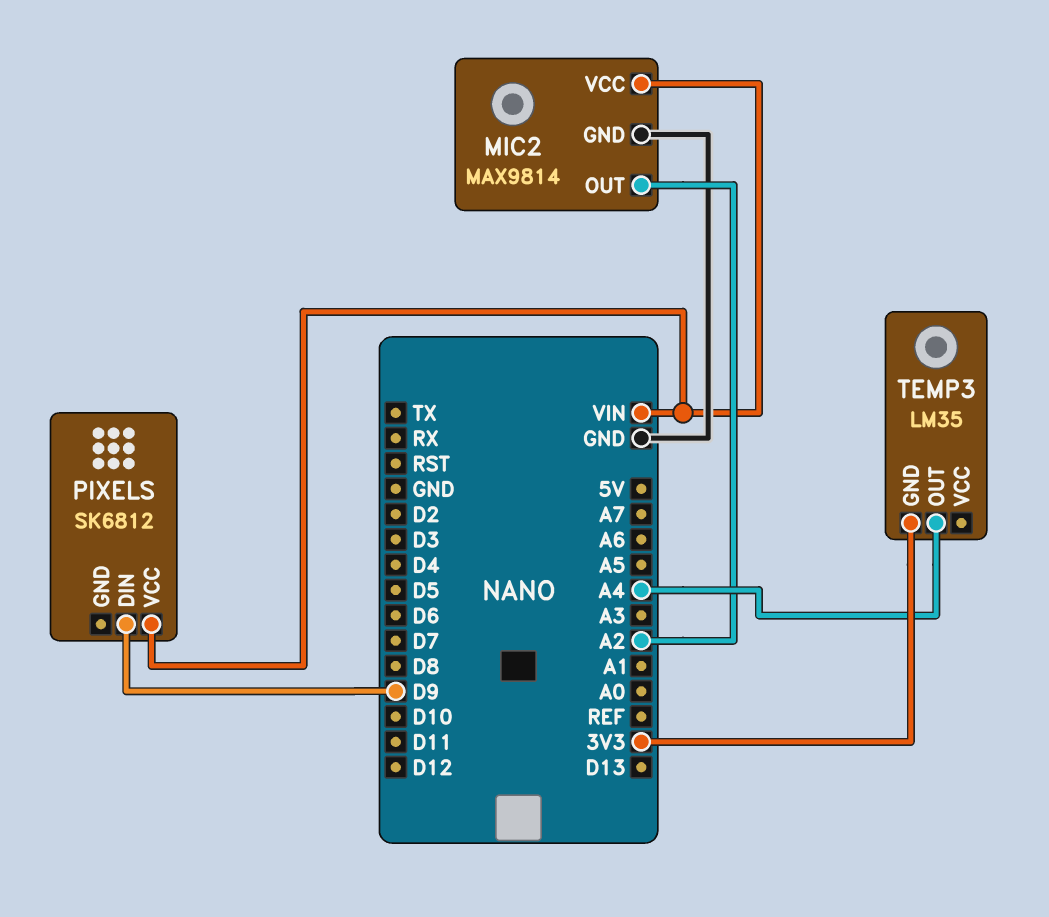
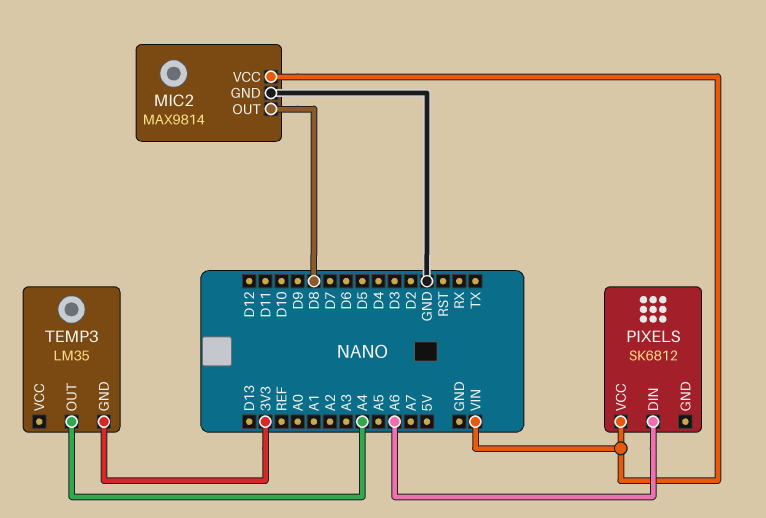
MIC2 pin OUT: A2 -> D8
PIXELS pin DIN: D9 -> A6

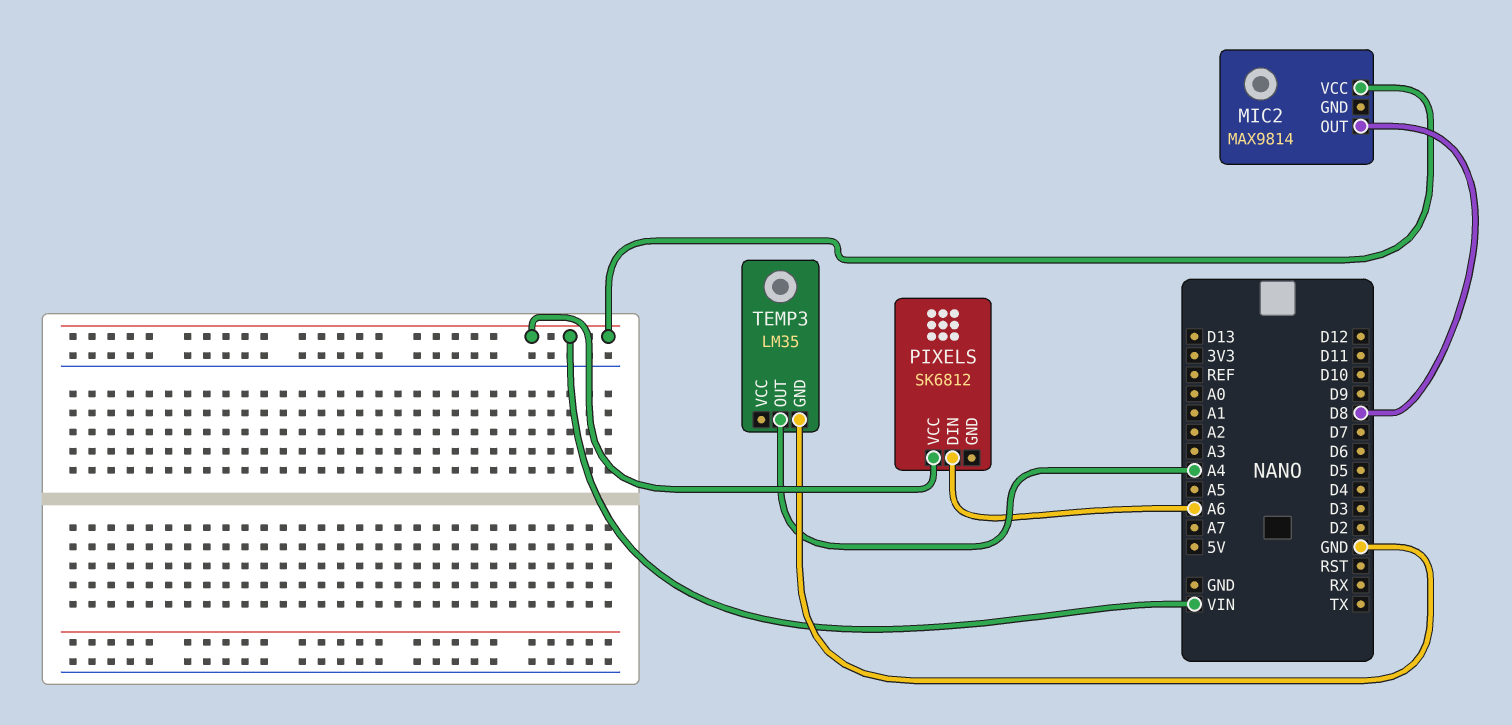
MIC2 pin GND: GND -> none
TEMP3 pin GND: 3V3 -> GND

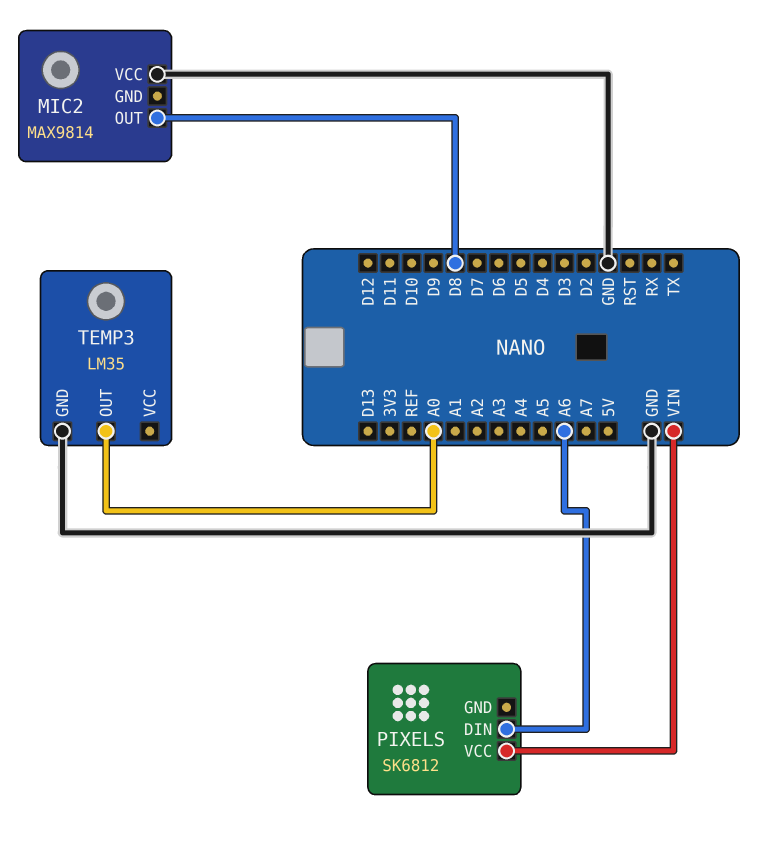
MIC2 pin VCC: VIN -> GND
TEMP3 pin OUT: A4 -> A0

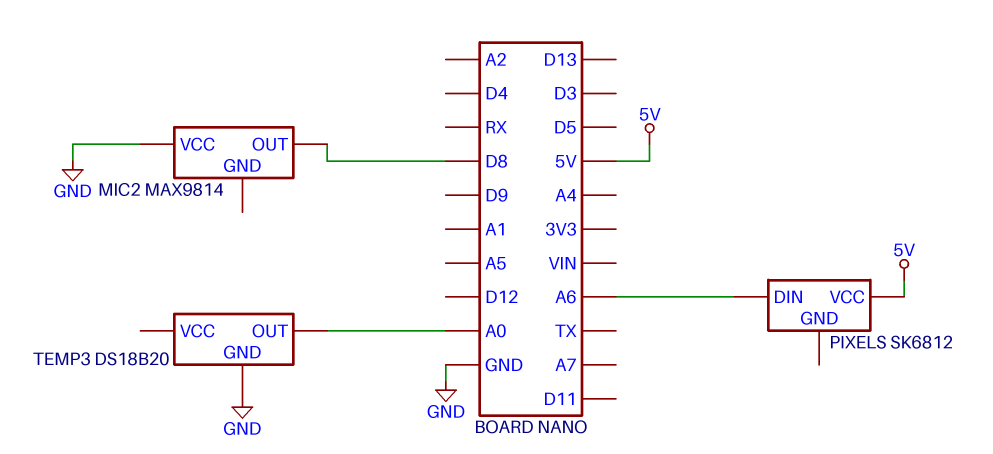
PIXELS pin VCC: VIN -> 5V
TEMP3: LM35 -> DS18B20

